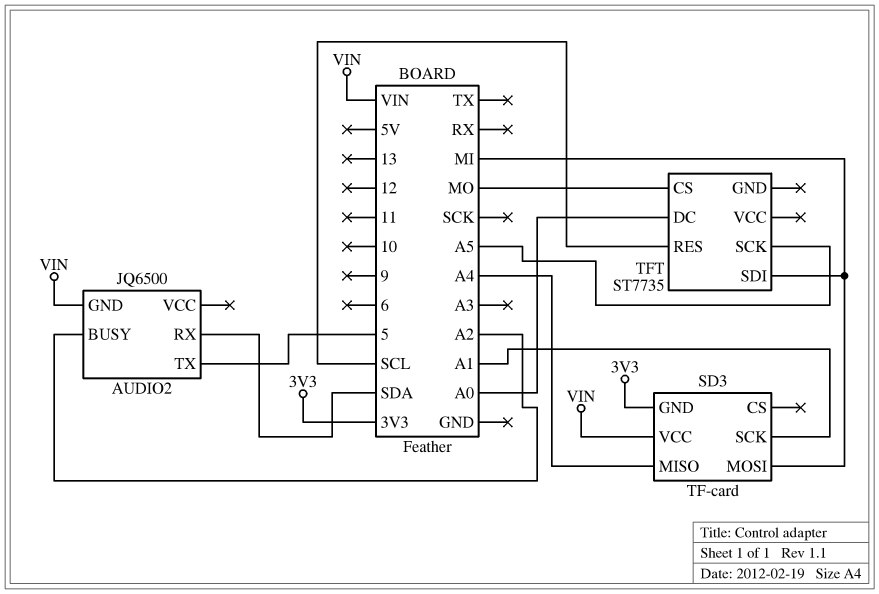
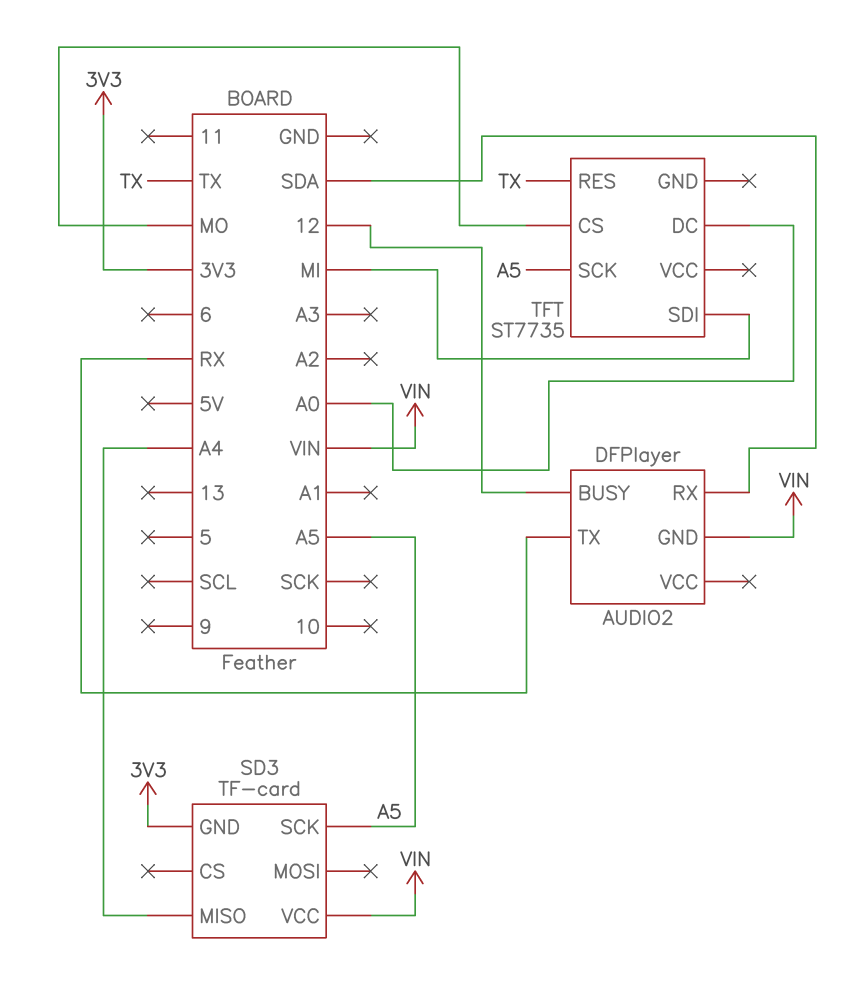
AUDIO2: JQ6500 -> DFPlayer
AUDIO2 pin BUSY: A2 -> 12
AUDIO2 pin TX: 5 -> RX
SD3 pin MOSI: MI -> none
SD3 pin SCK: A1 -> A5
TFT pin RES: SCL -> TX

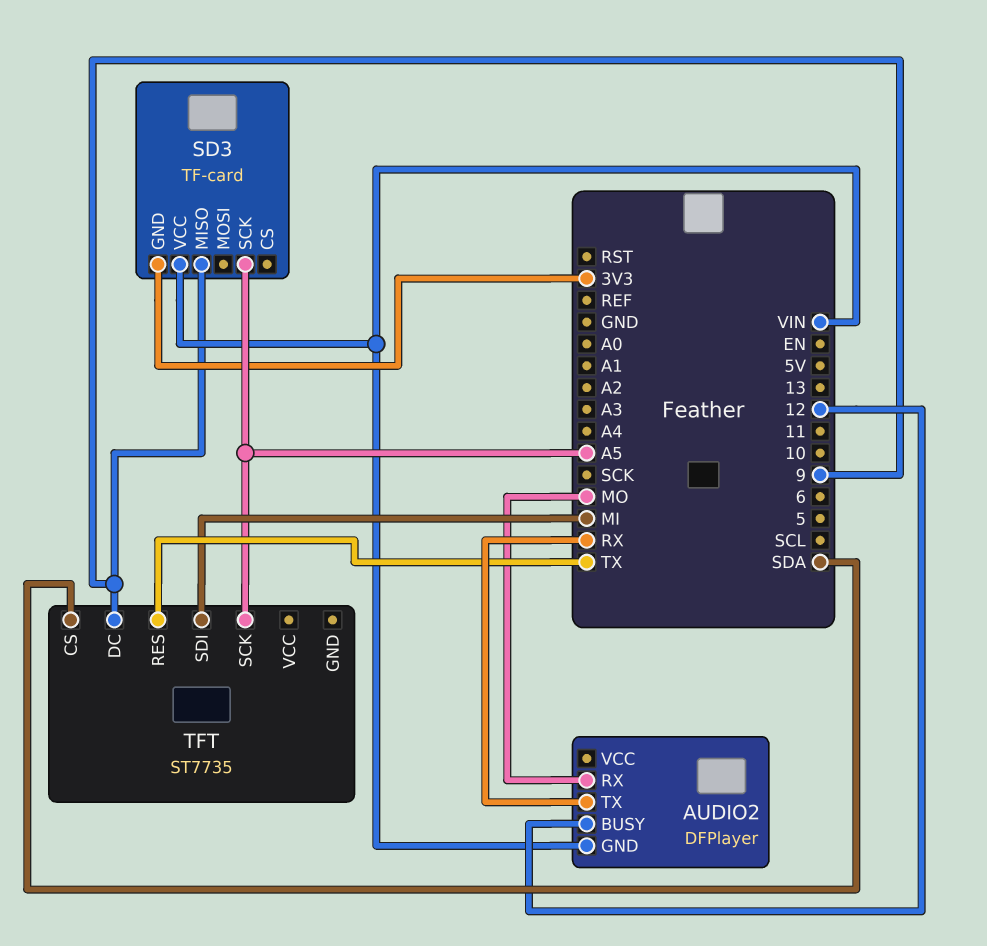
AUDIO2 pin RX: SDA -> MO
SD3 pin MISO: A4 -> 9
TFT pin CS: MO -> SDA
TFT pin DC: A0 -> 9

